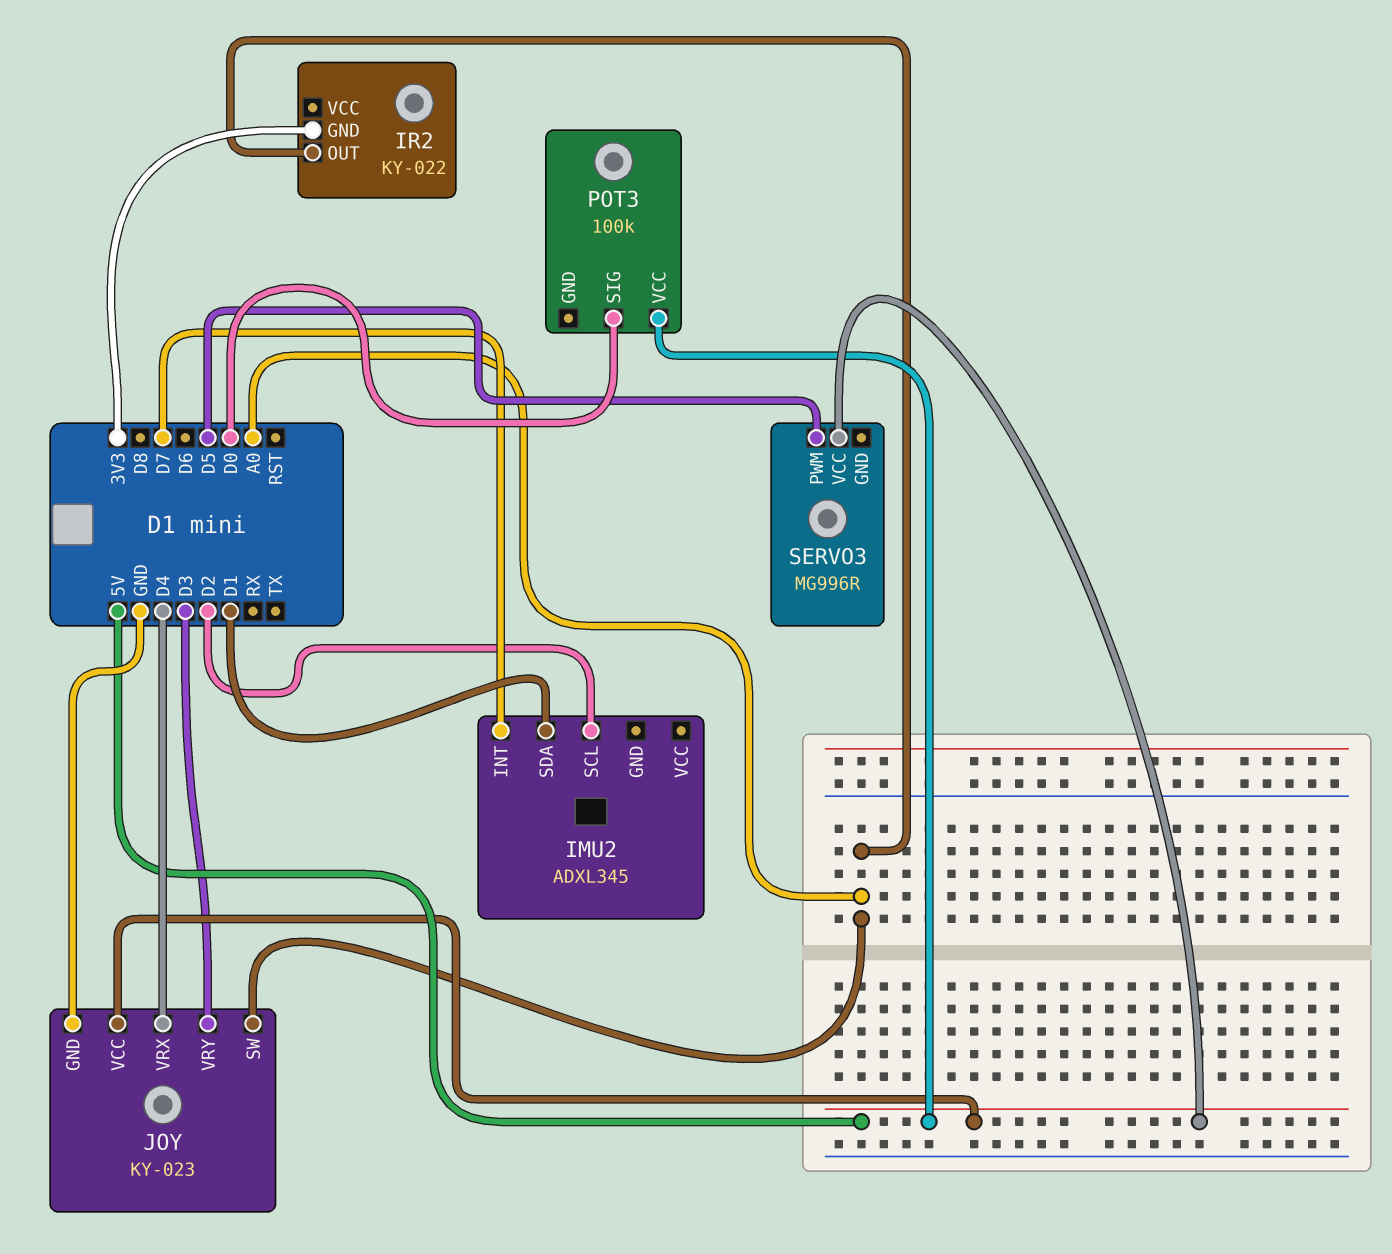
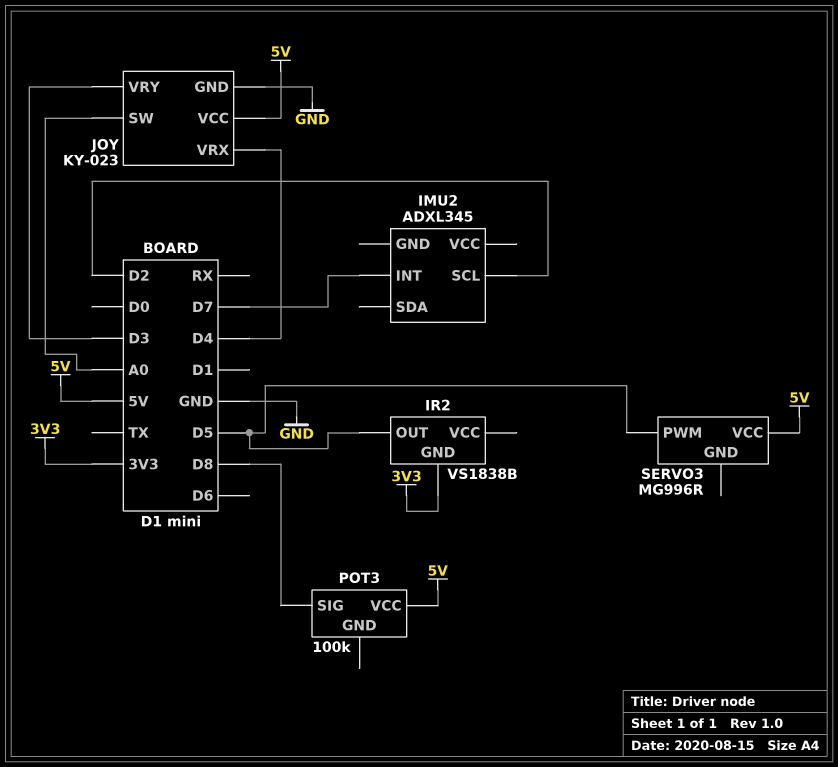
IMU2 pin SDA: D1 -> none
IR2: KY-022 -> VS1838B
IR2 pin OUT: A0 -> D5
POT3 pin SIG: D0 -> D8

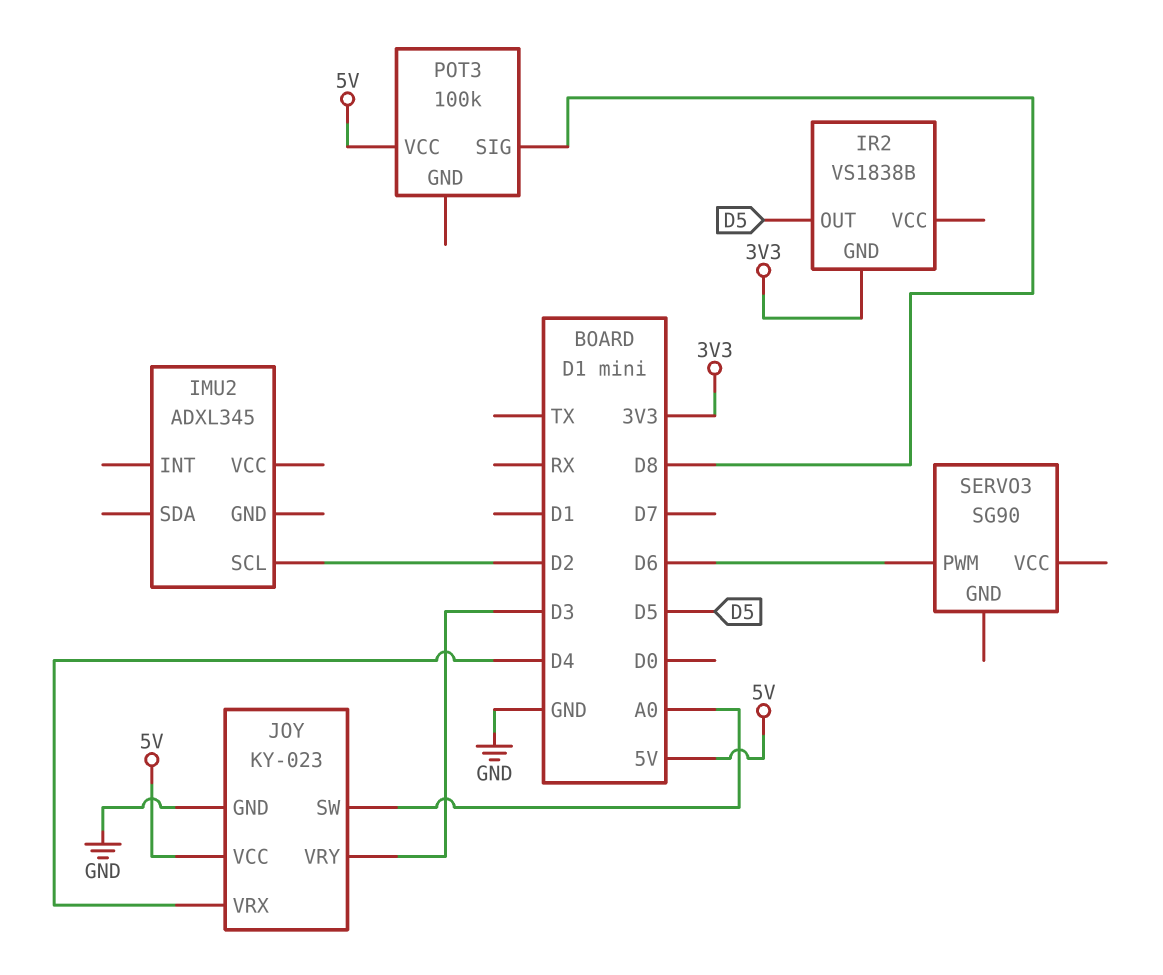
IMU2 pin INT: D7 -> none
SERVO3: MG996R -> SG90
SERVO3 pin PWM: D5 -> D6
SERVO3 pin VCC: 5V -> none

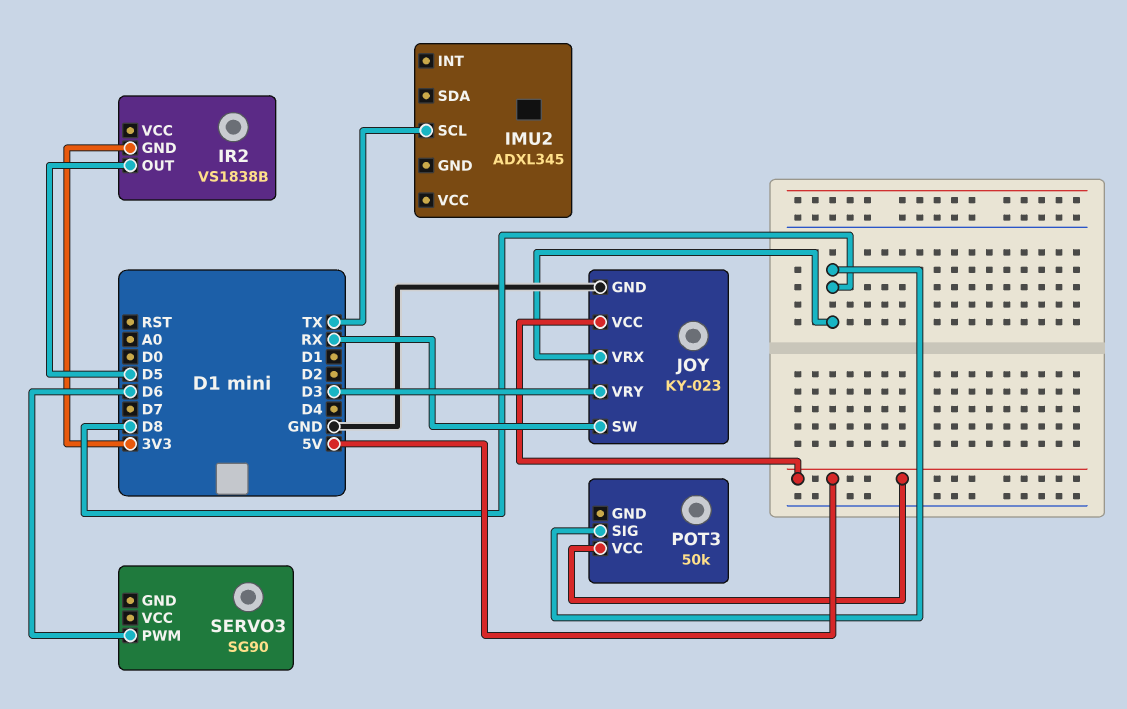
IMU2 pin SCL: D2 -> TX
JOY pin SW: A0 -> RX
JOY pin VRX: D4 -> D8
POT3: 100k -> 50k

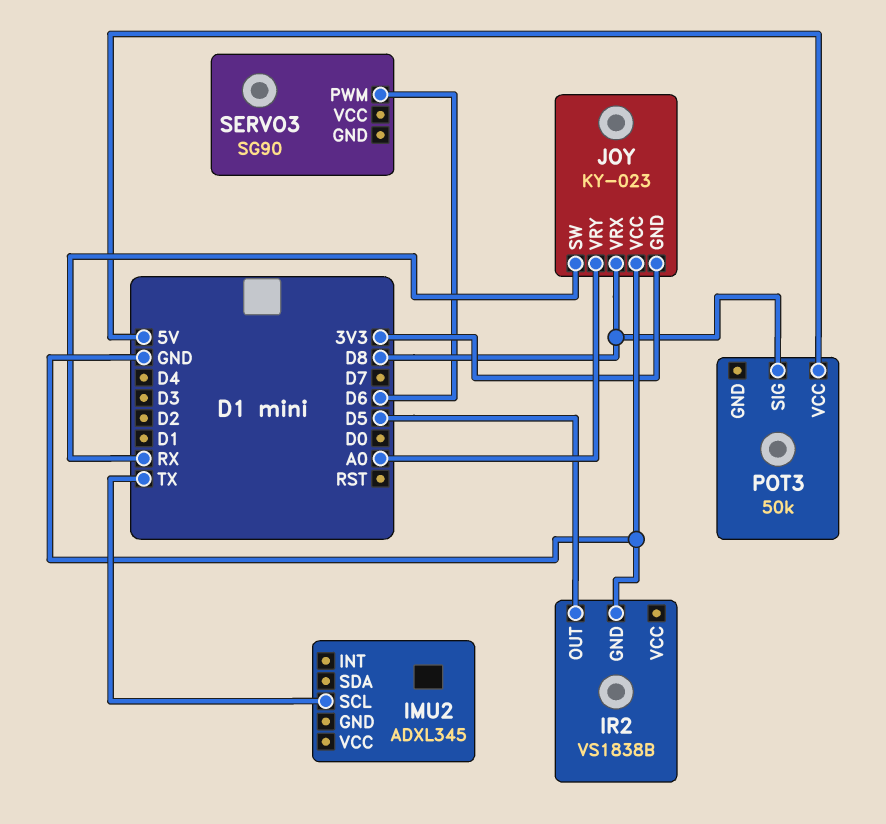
IR2 pin GND: 3V3 -> GND
JOY pin GND: GND -> 3V3
JOY pin VCC: 5V -> GND
JOY pin VRY: D3 -> A0

